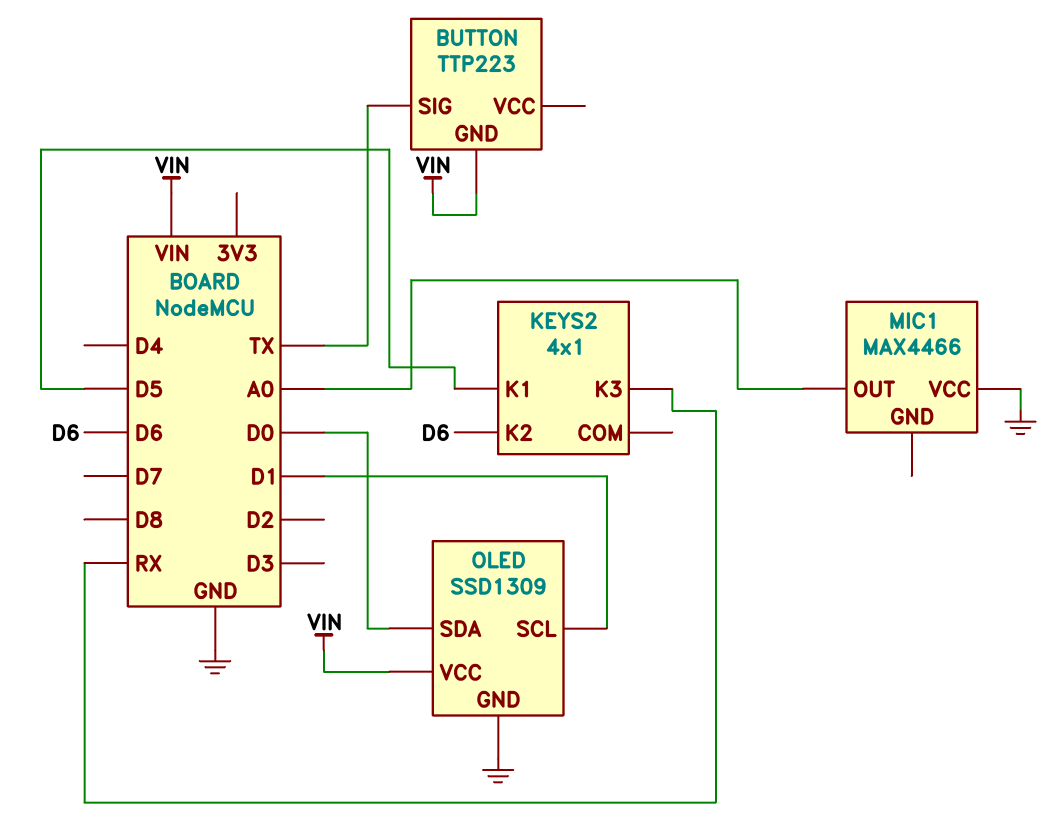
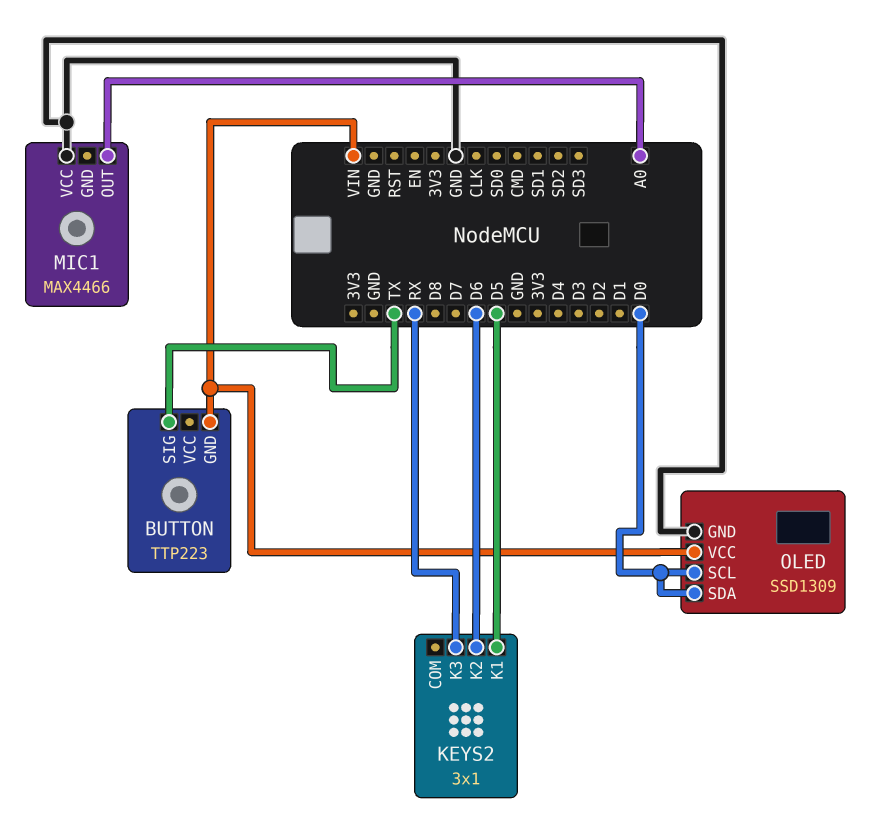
KEYS2: 4x1 -> 3x1
OLED pin SCL: D1 -> D0

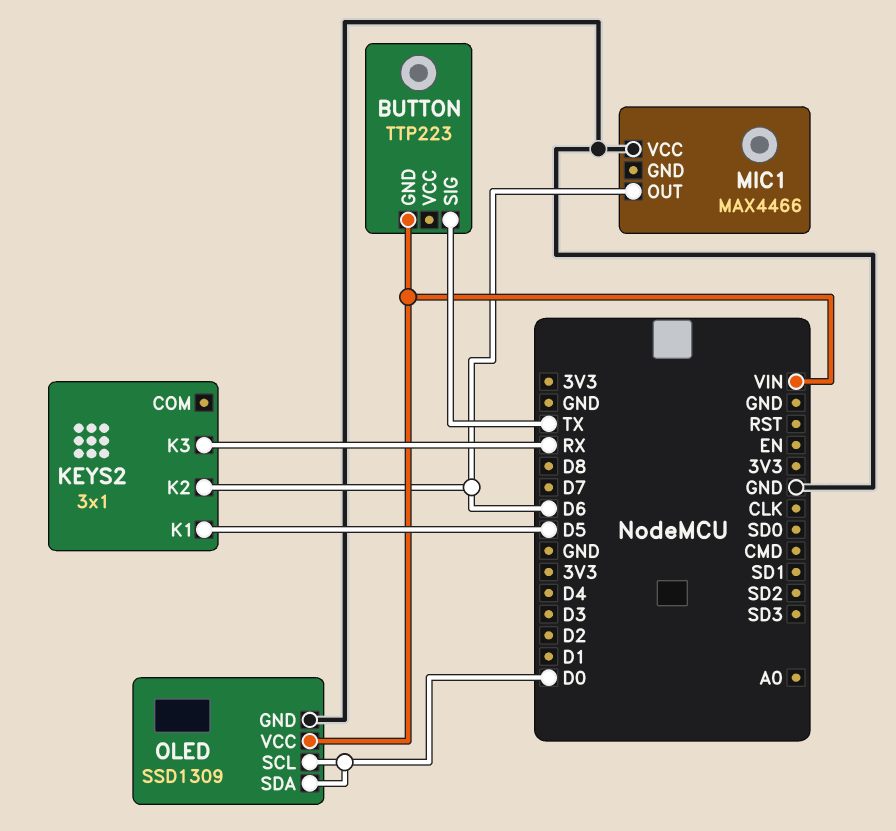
MIC1 pin OUT: A0 -> D6

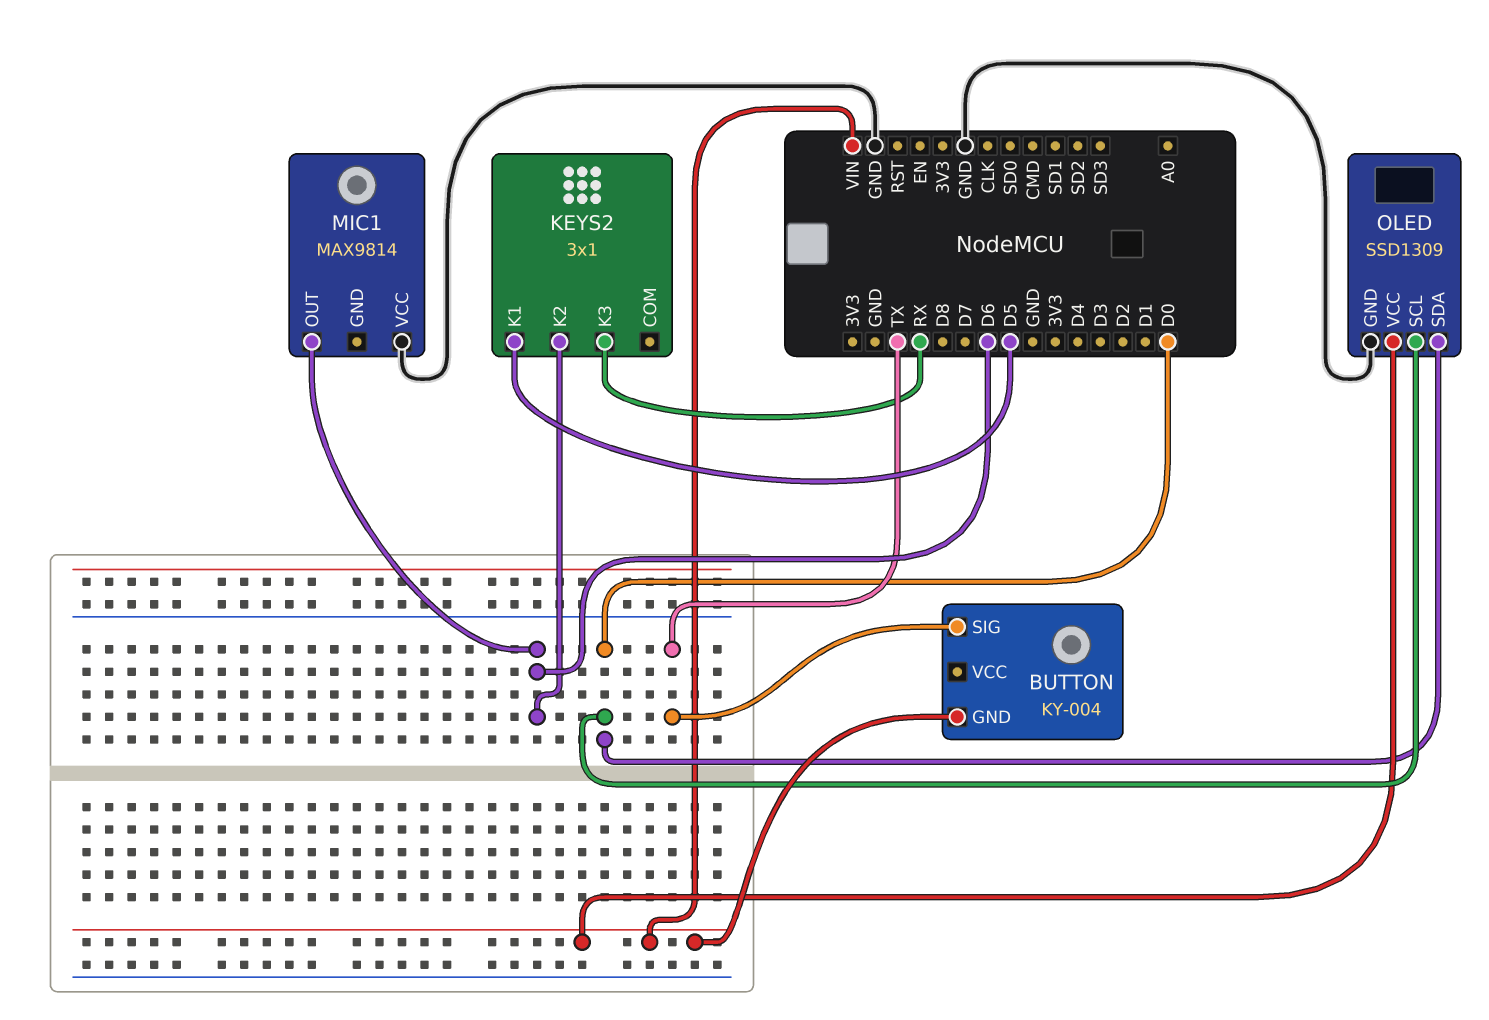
BUTTON: TTP223 -> KY-004
MIC1: MAX4466 -> MAX9814

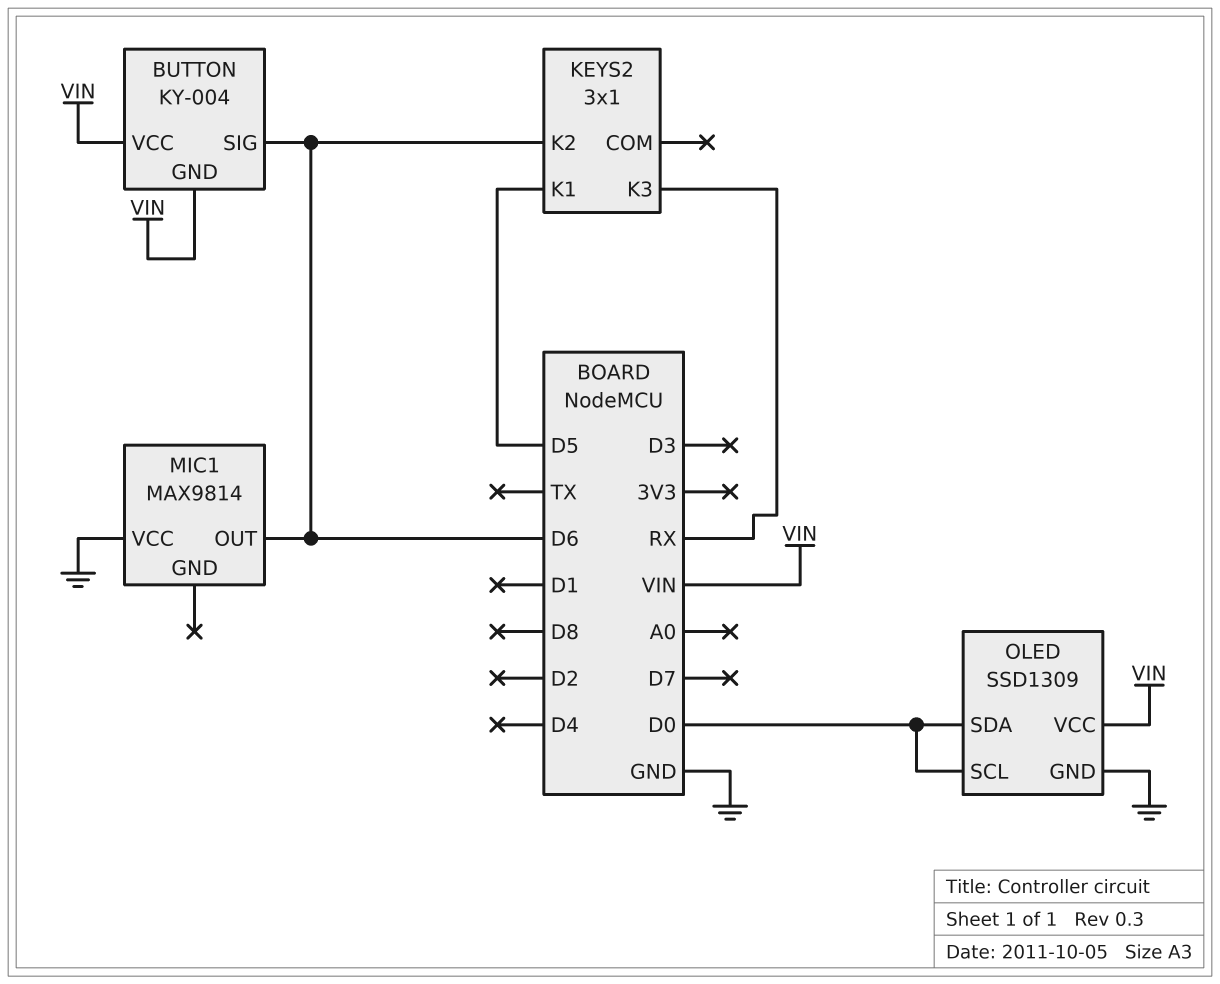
BUTTON pin SIG: TX -> D6
BUTTON pin VCC: none -> VIN

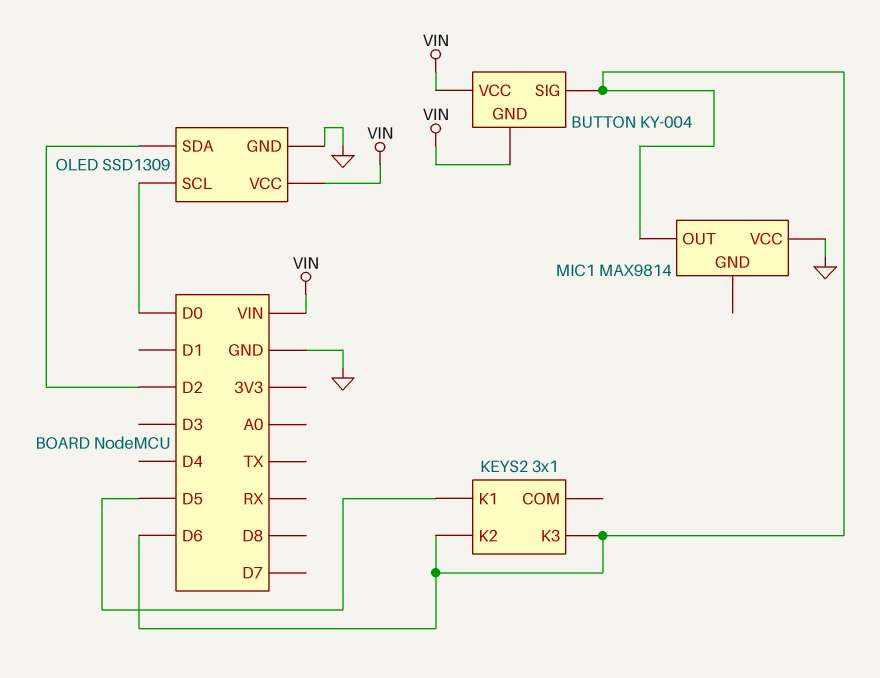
KEYS2 pin K3: RX -> D6
OLED pin SDA: D0 -> D2

